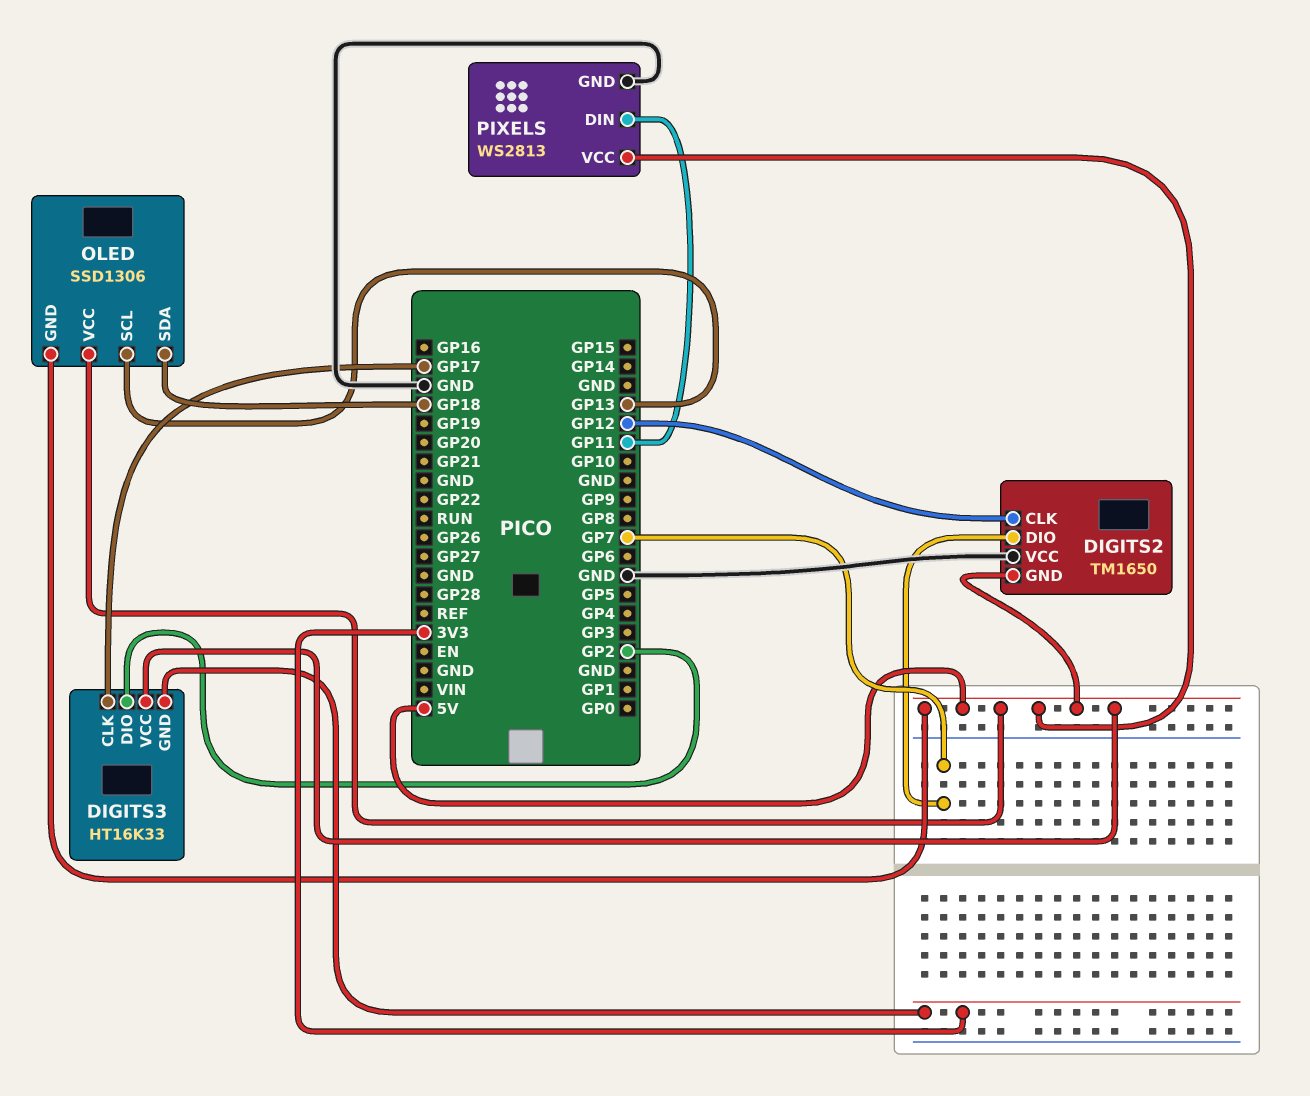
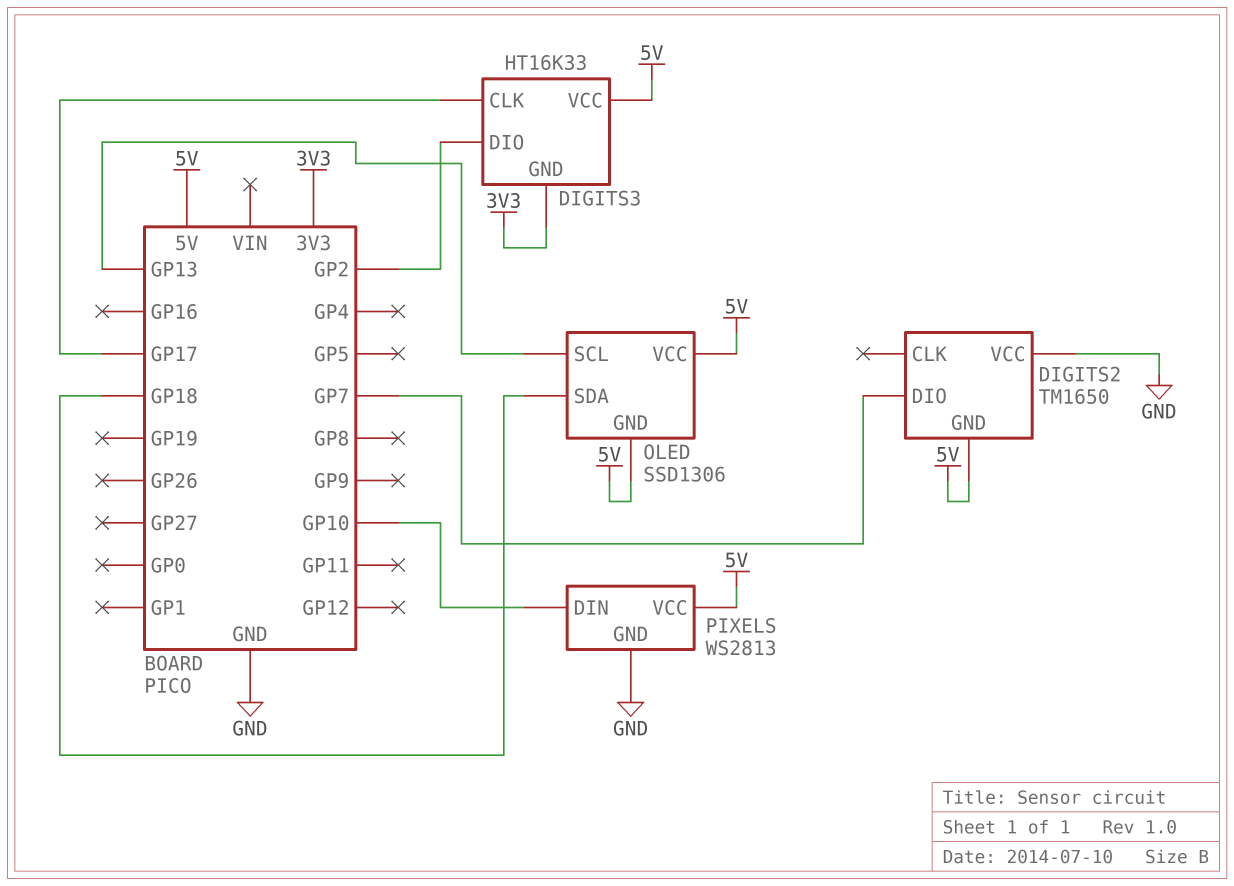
DIGITS2 pin CLK: GP12 -> none
PIXELS pin DIN: GP11 -> GP10

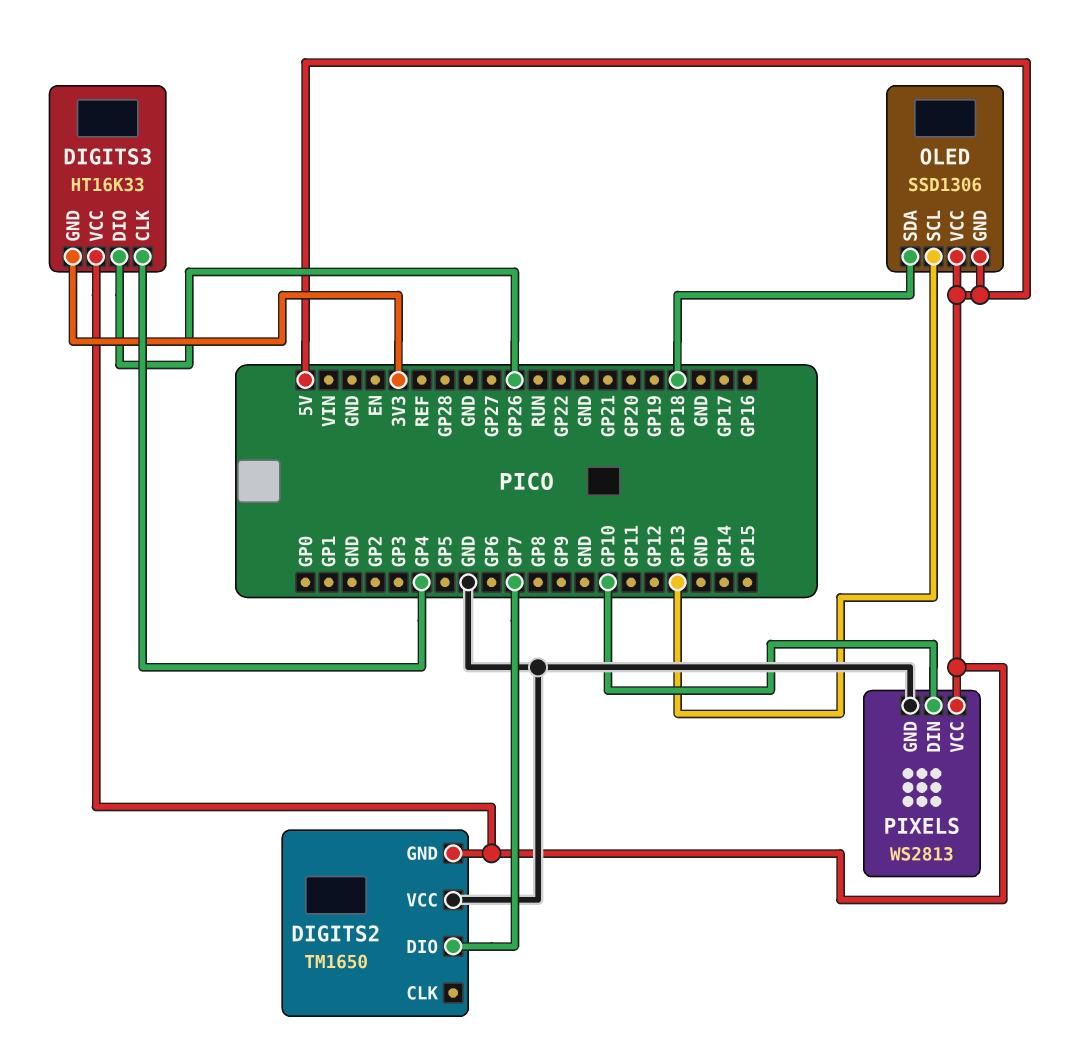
DIGITS3 pin CLK: GP17 -> GP4
DIGITS3 pin DIO: GP2 -> GP26

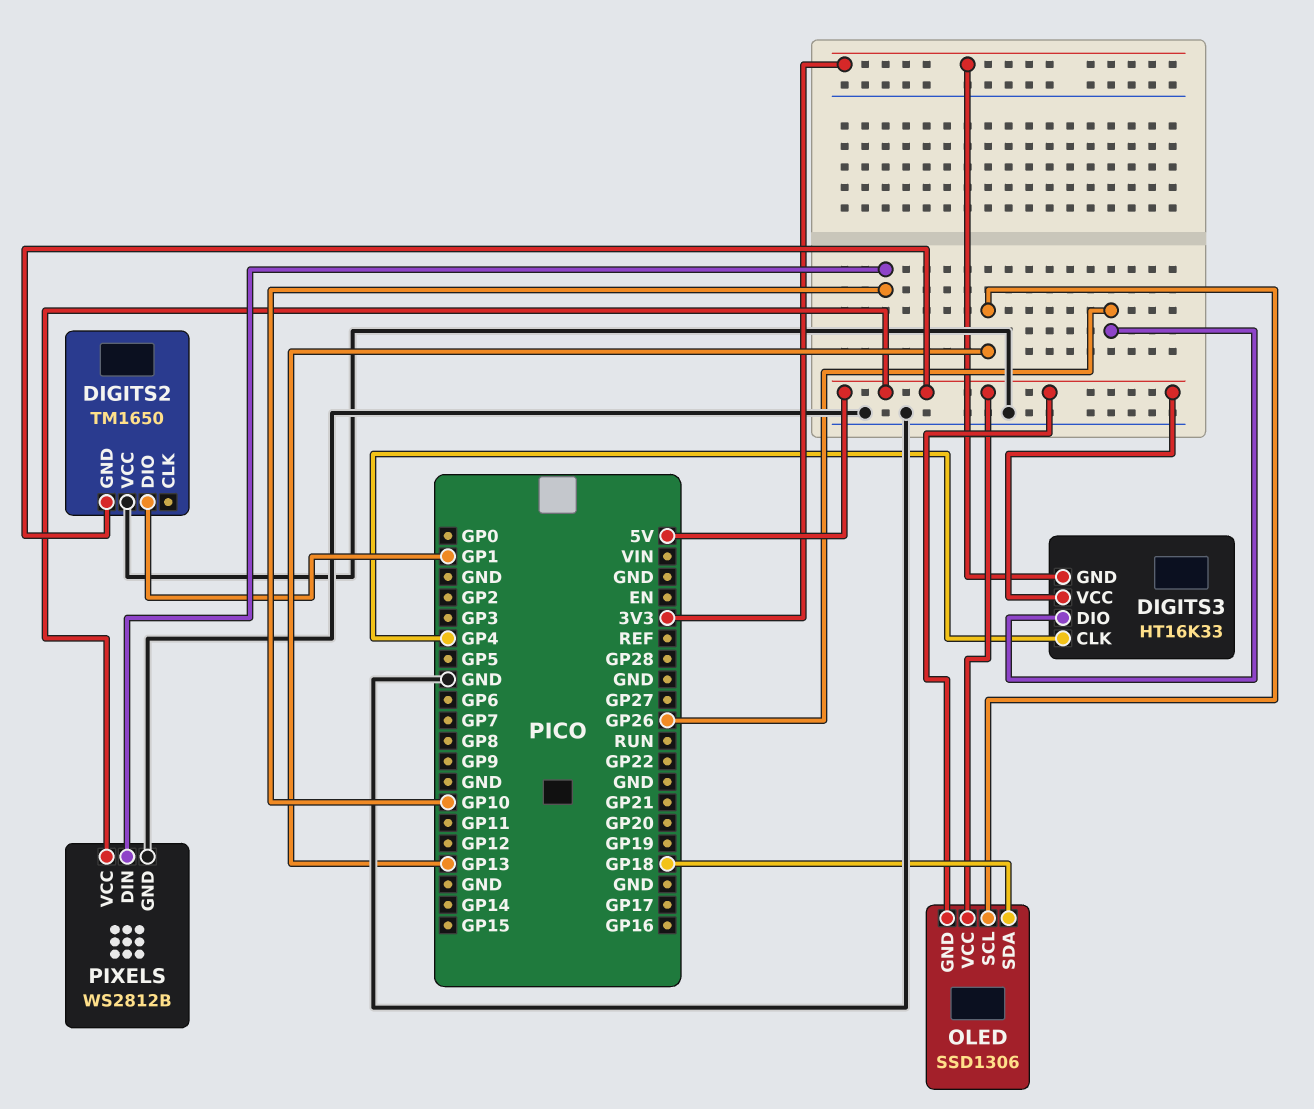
DIGITS2 pin DIO: GP7 -> GP1
PIXELS: WS2813 -> WS2812B

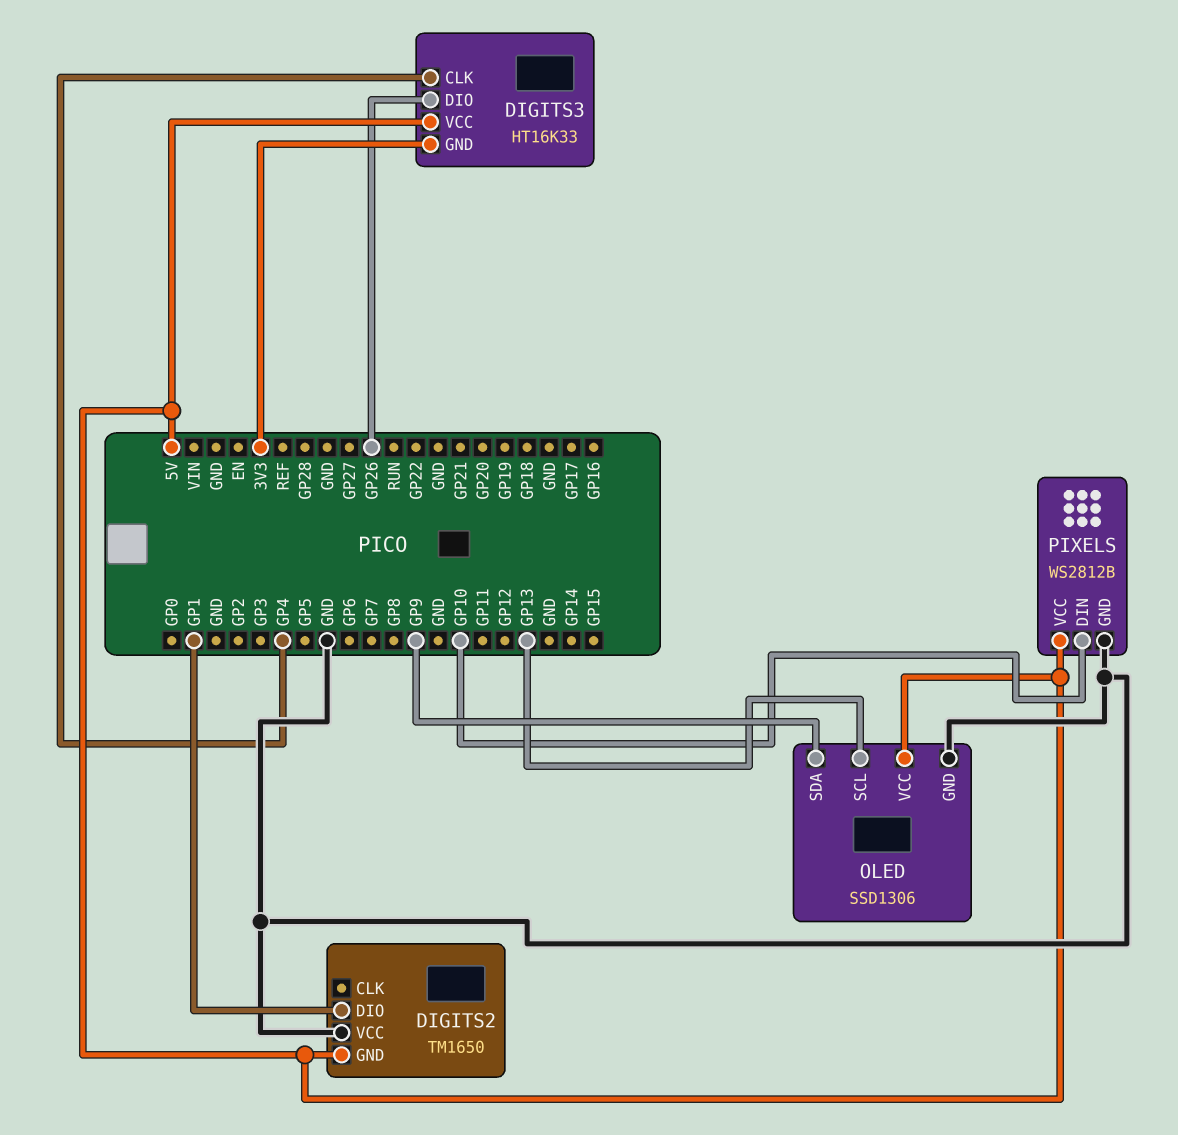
OLED pin GND: 5V -> GND
OLED pin SDA: GP18 -> GP9

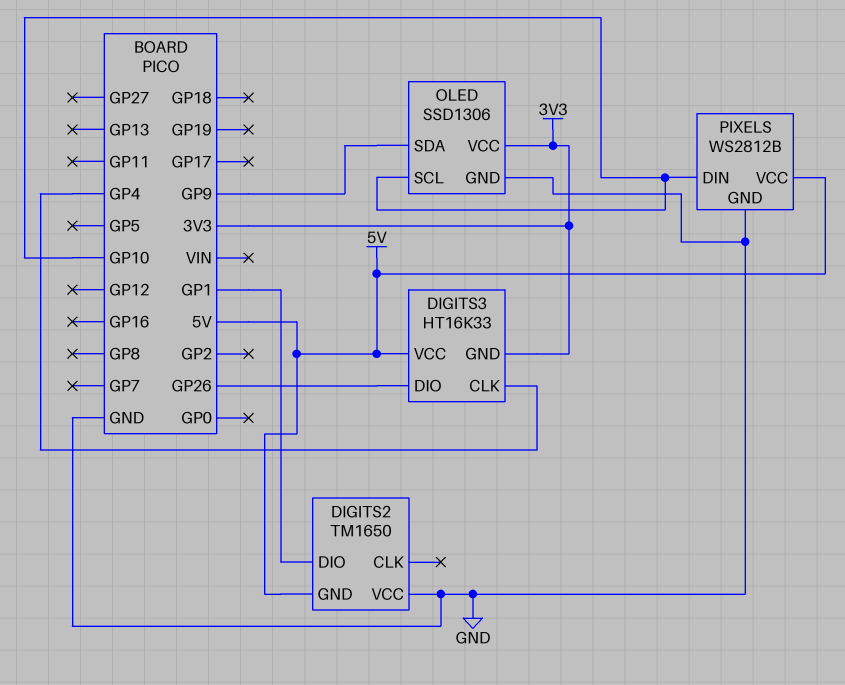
OLED pin SCL: GP13 -> GP10
OLED pin VCC: 5V -> 3V3

